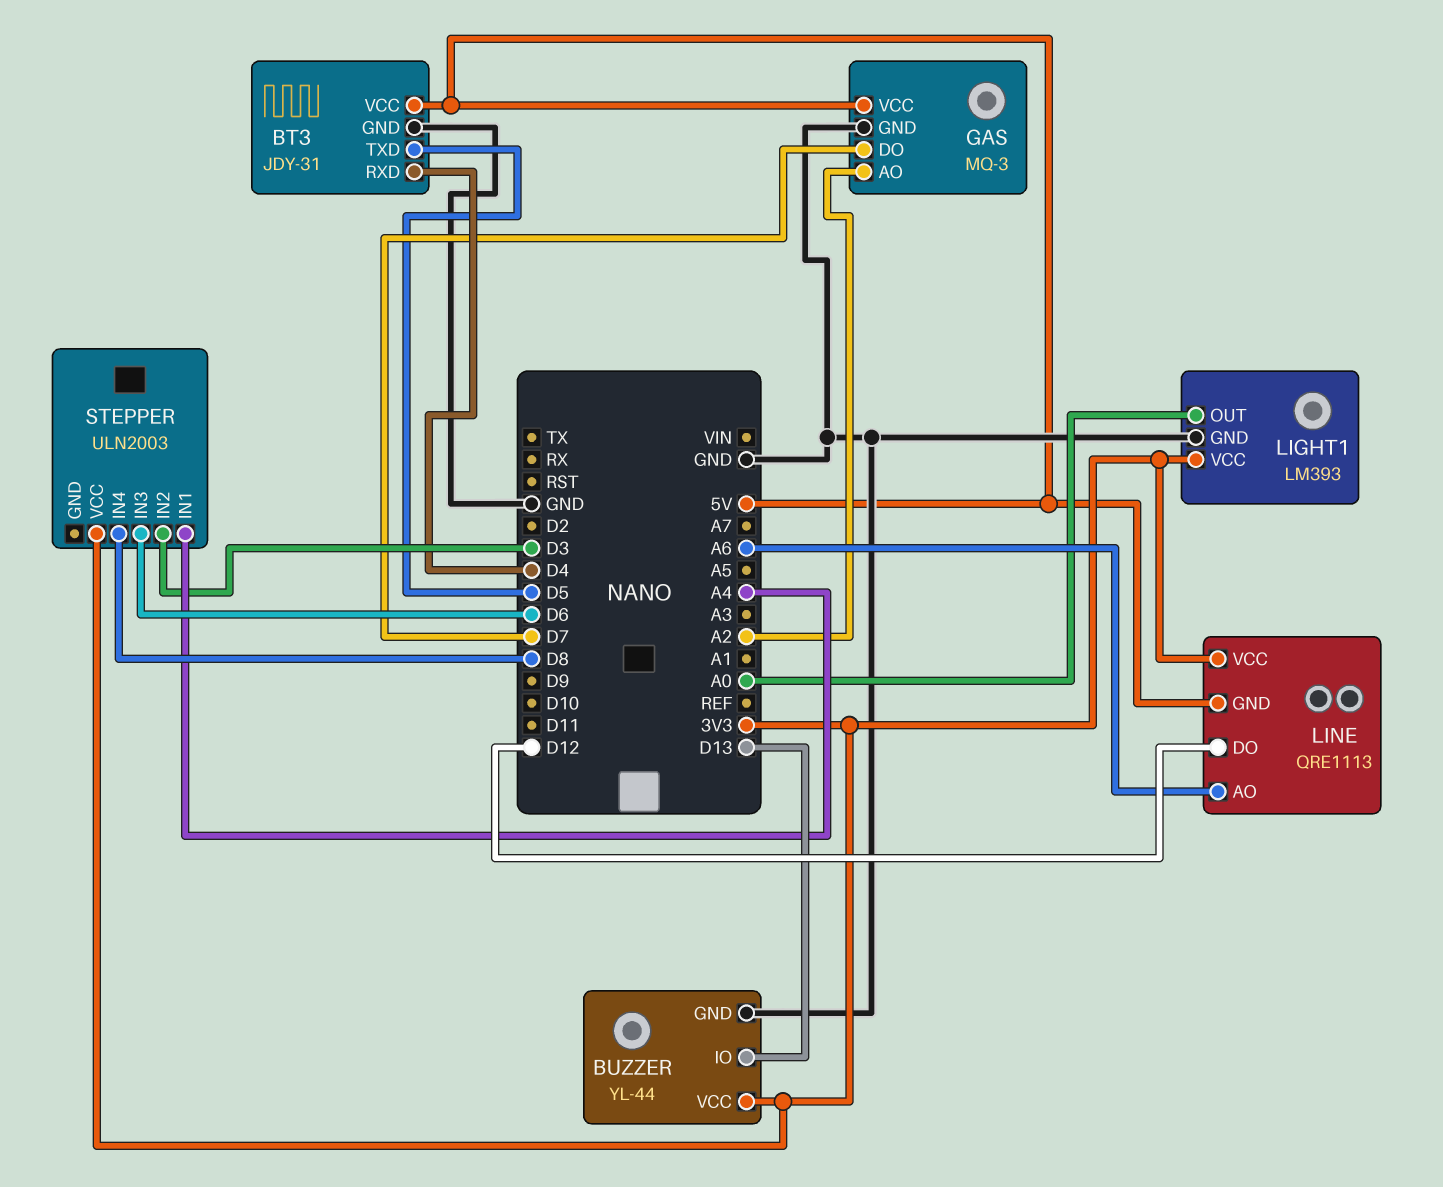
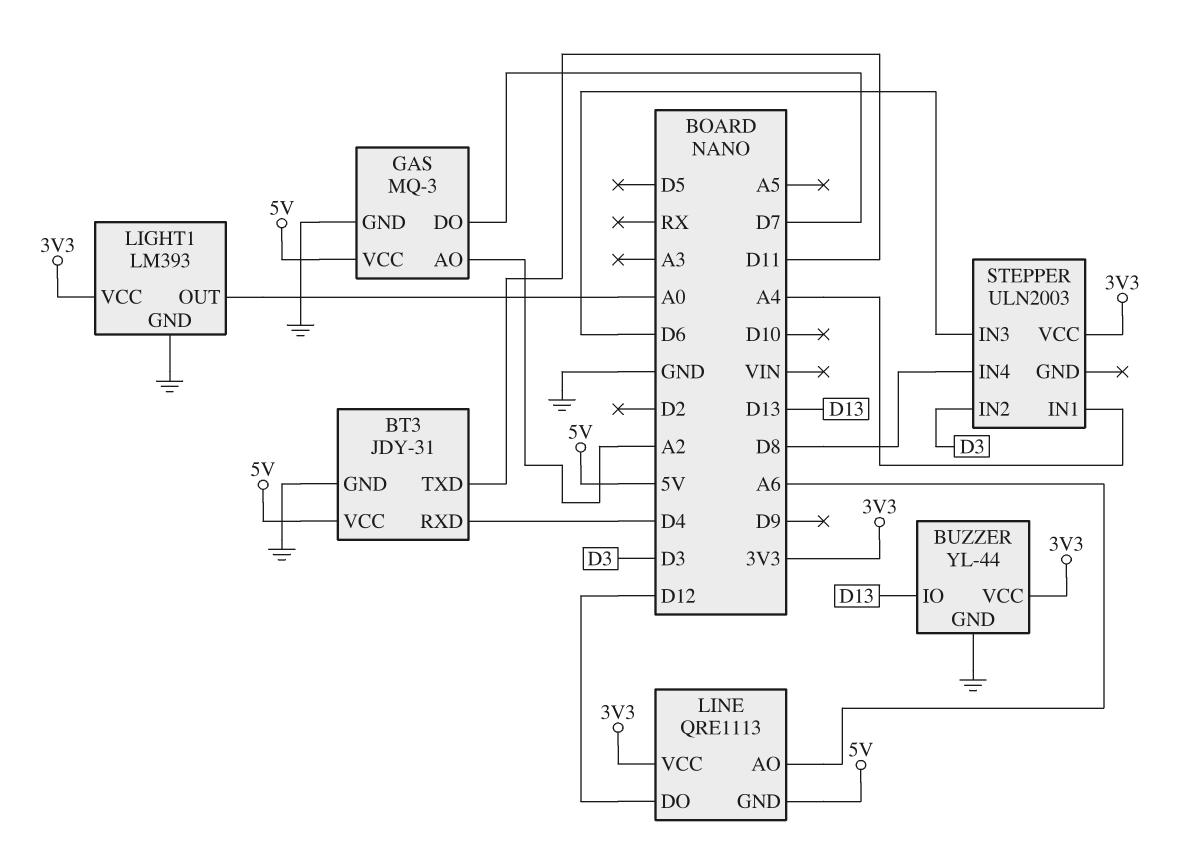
BT3 pin TXD: D5 -> D11

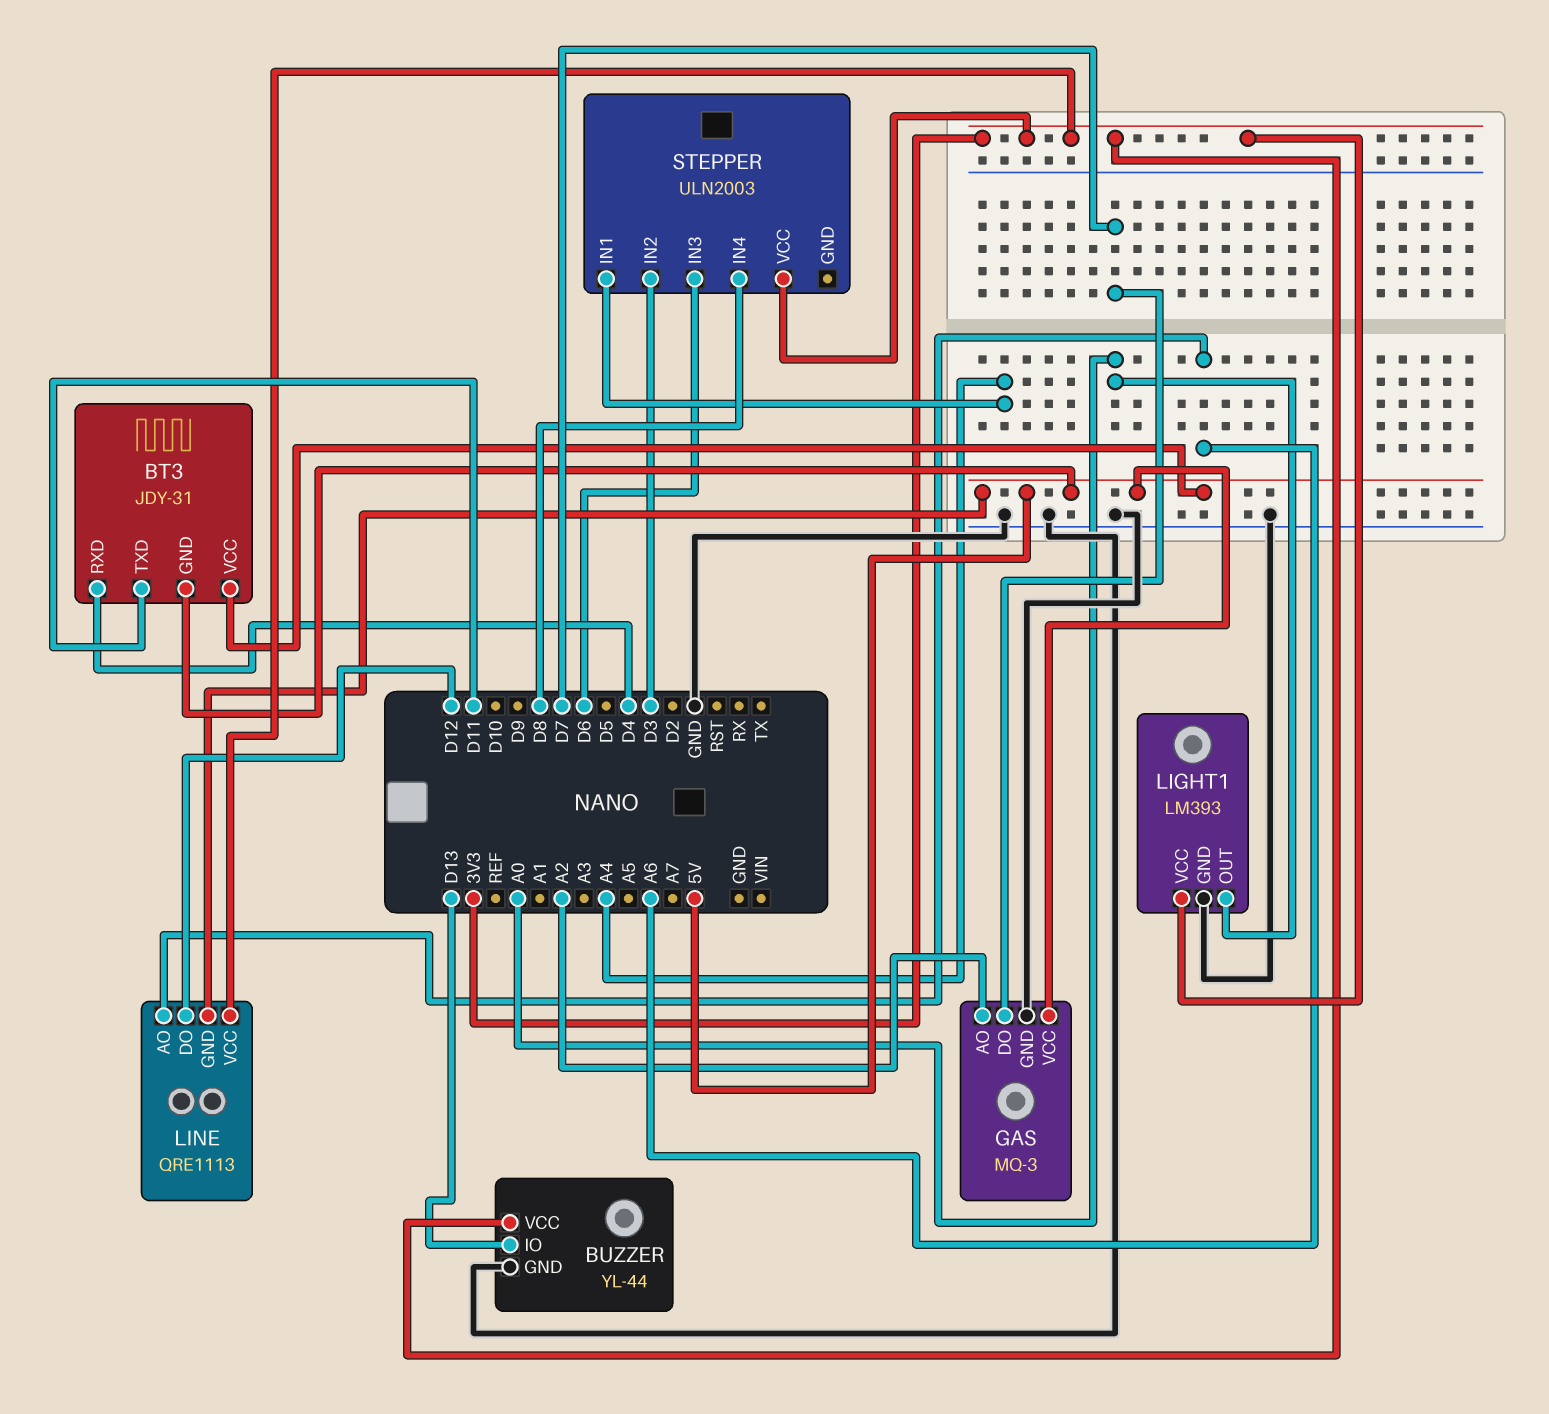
BT3 pin GND: GND -> 5V

